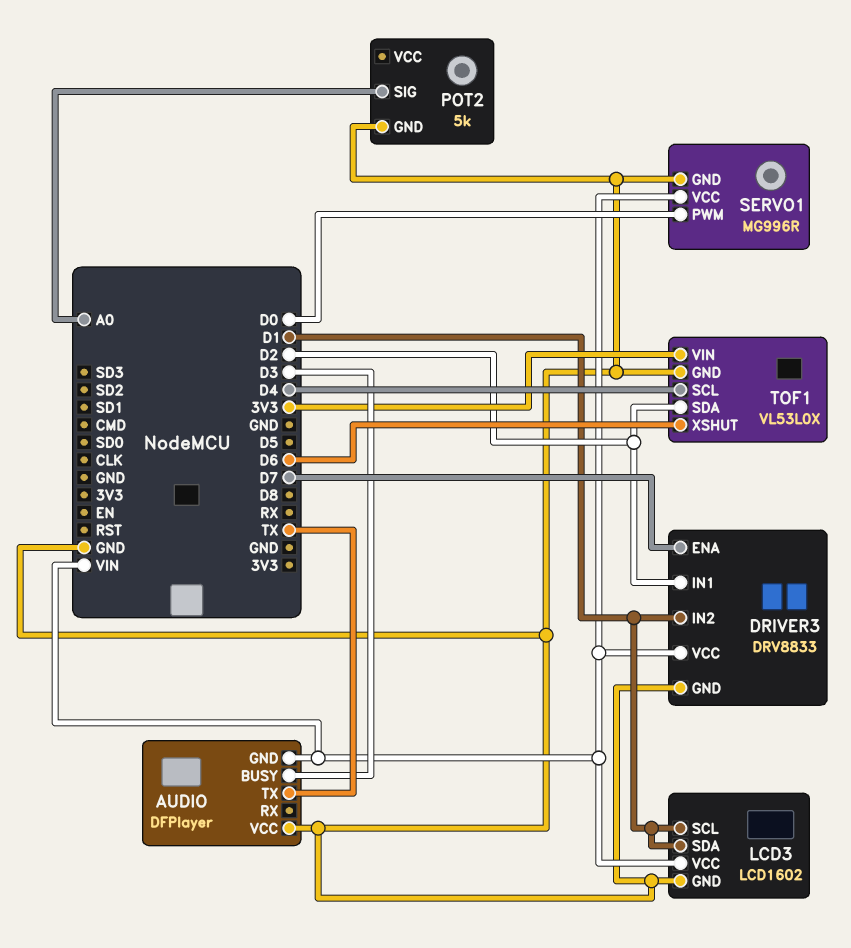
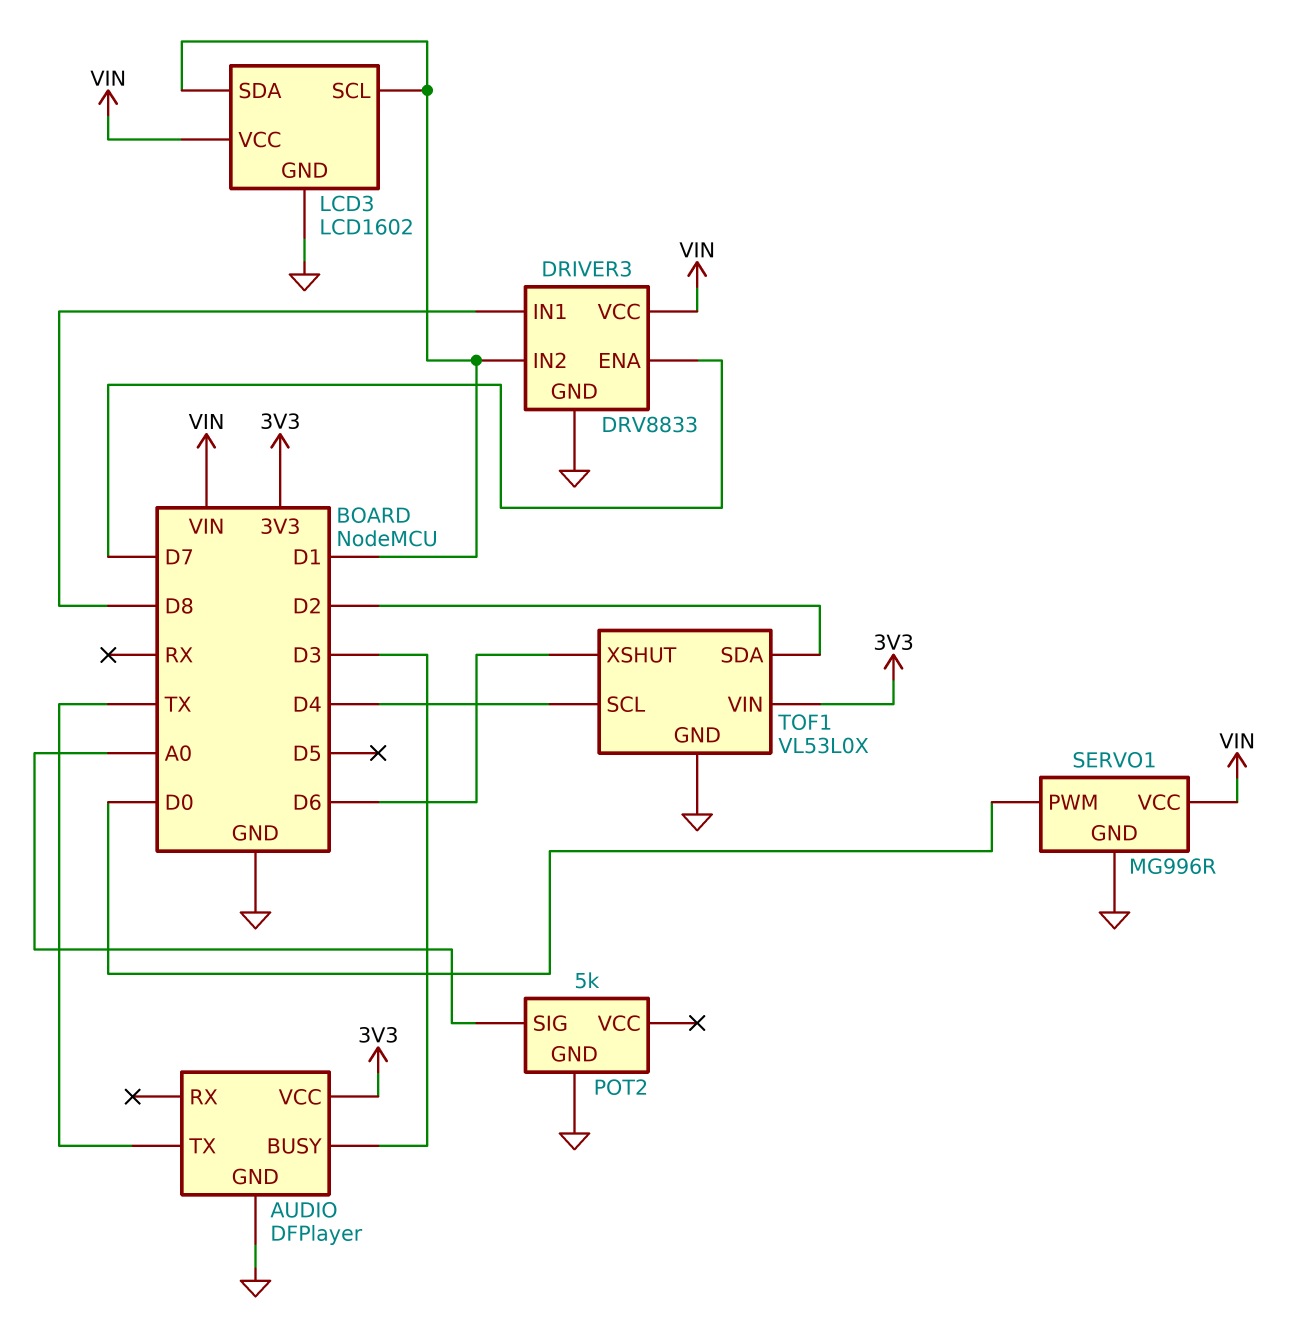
AUDIO pin GND: VIN -> GND
AUDIO pin VCC: GND -> 3V3
DRIVER3 pin IN1: D2 -> D8

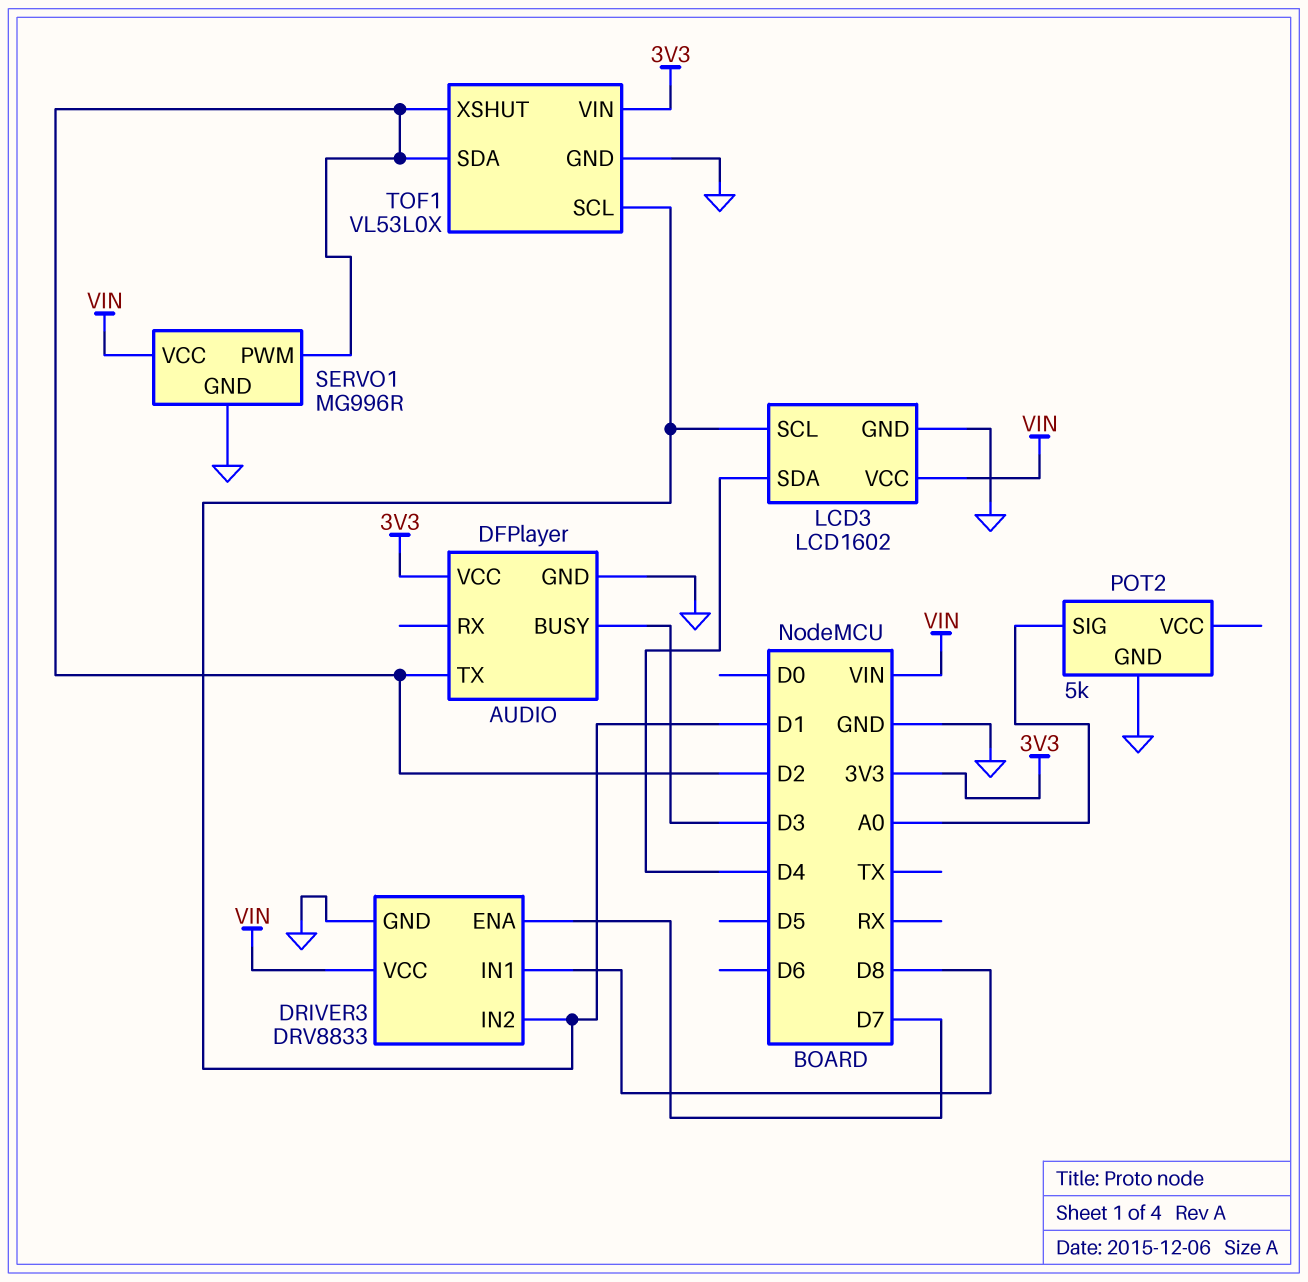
AUDIO pin TX: TX -> D2
LCD3 pin SDA: D1 -> D4
SERVO1 pin PWM: D0 -> D2
TOF1 pin SCL: D4 -> D1
TOF1 pin XSHUT: D6 -> D2

